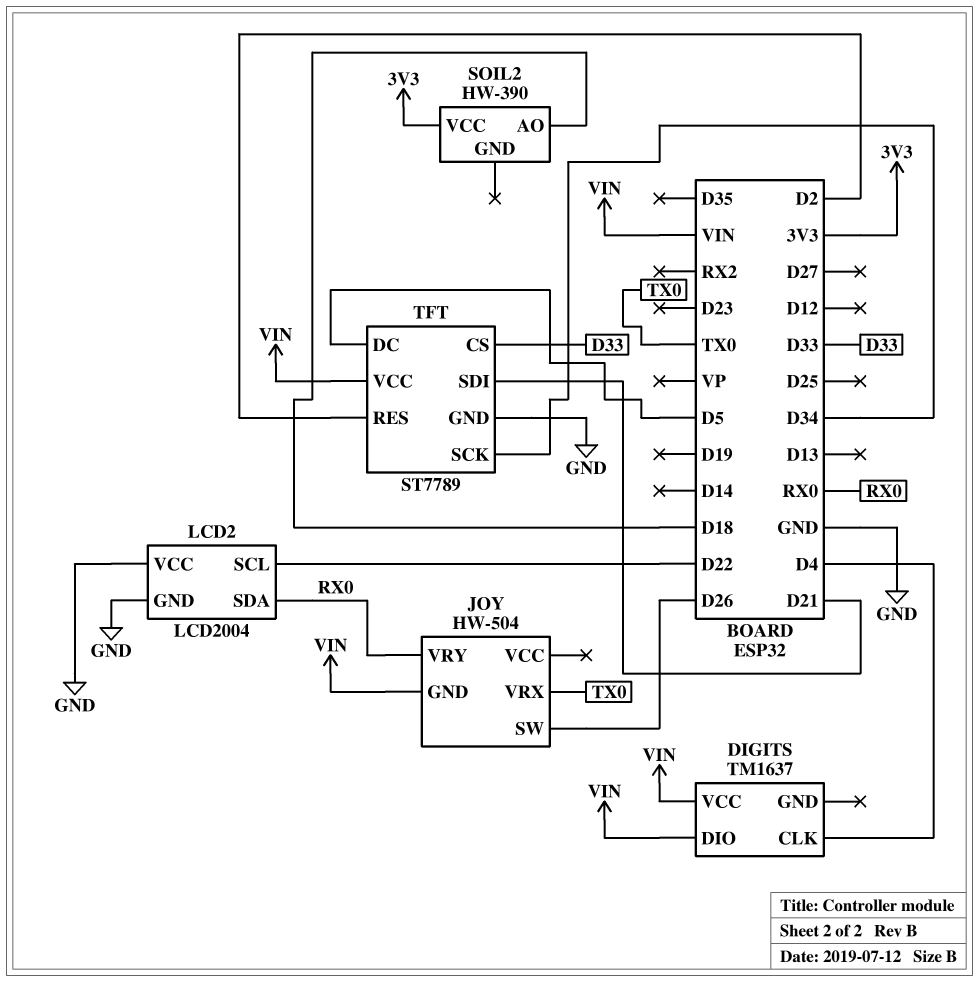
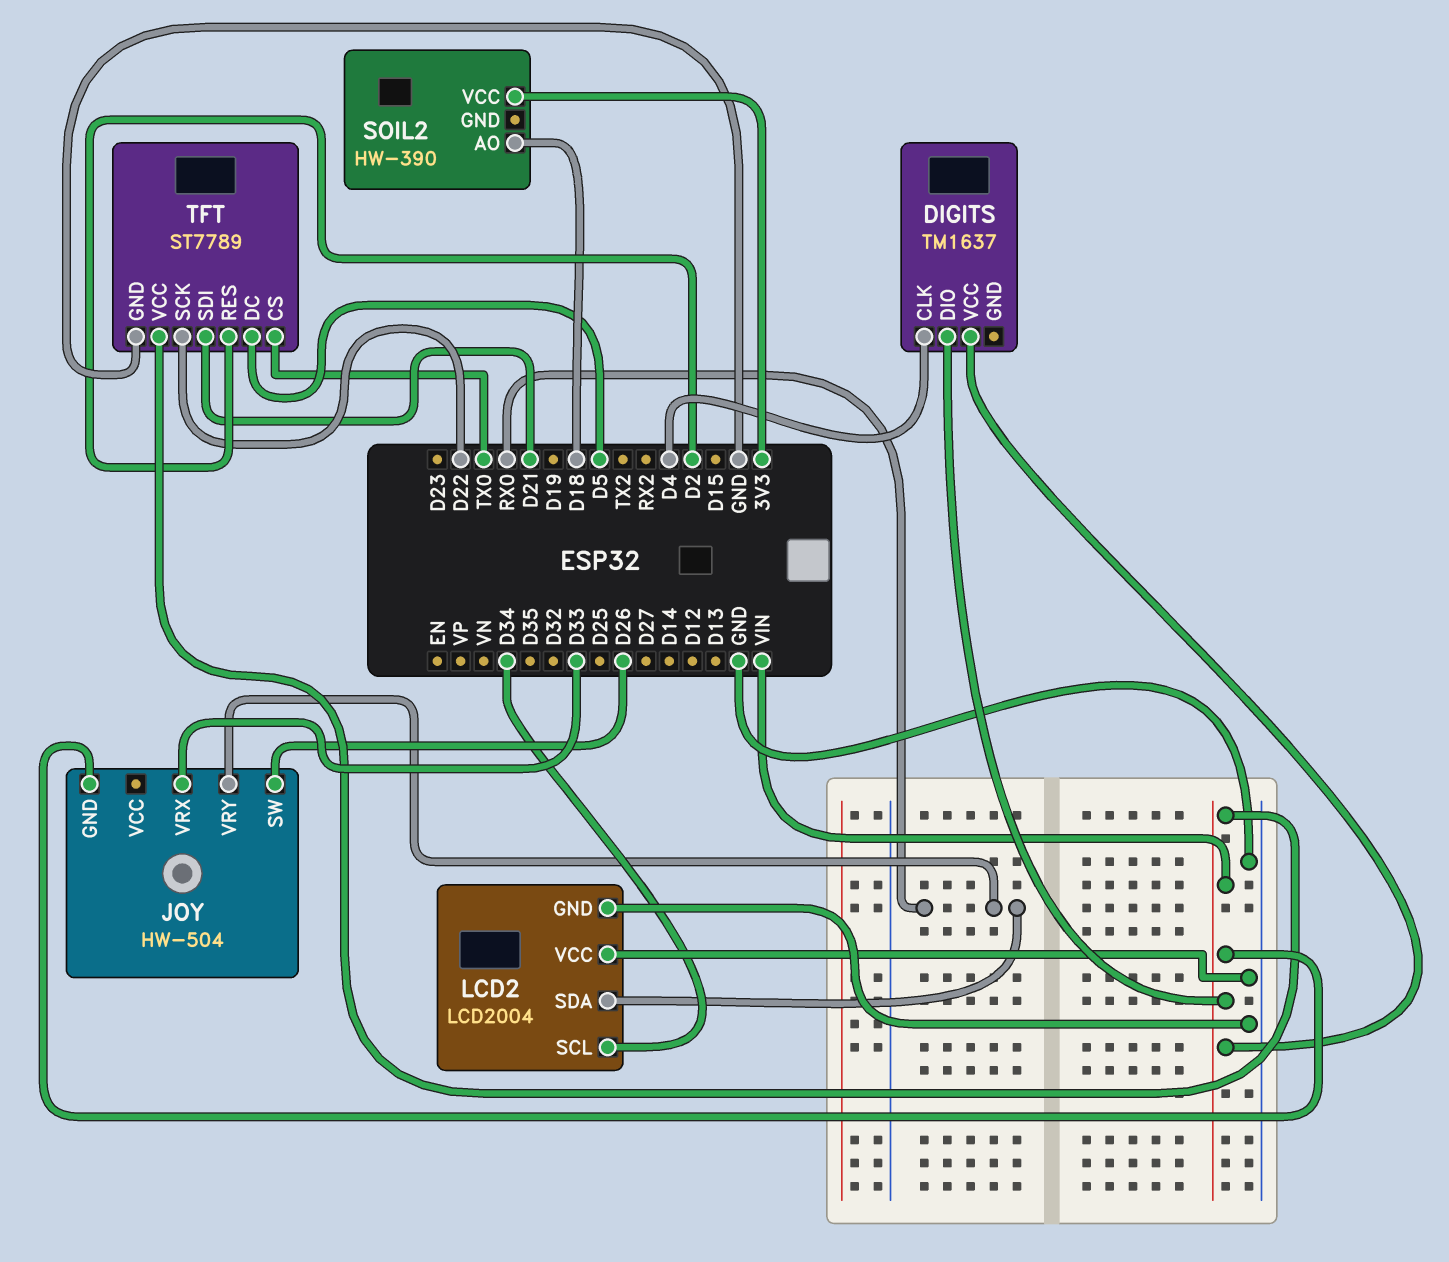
JOY pin VRX: TX0 -> D33
LCD2 pin SCL: D22 -> D34
TFT pin CS: D33 -> TX0
TFT pin SCK: D34 -> D22

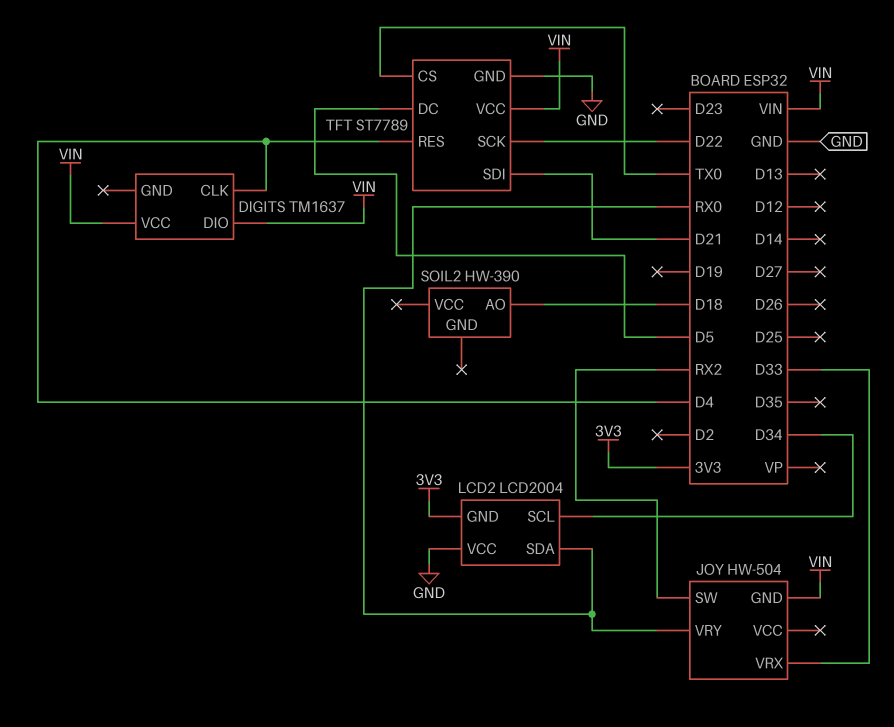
JOY pin SW: D26 -> RX2
LCD2 pin GND: GND -> 3V3
SOIL2 pin VCC: 3V3 -> none
TFT pin RES: D2 -> D4

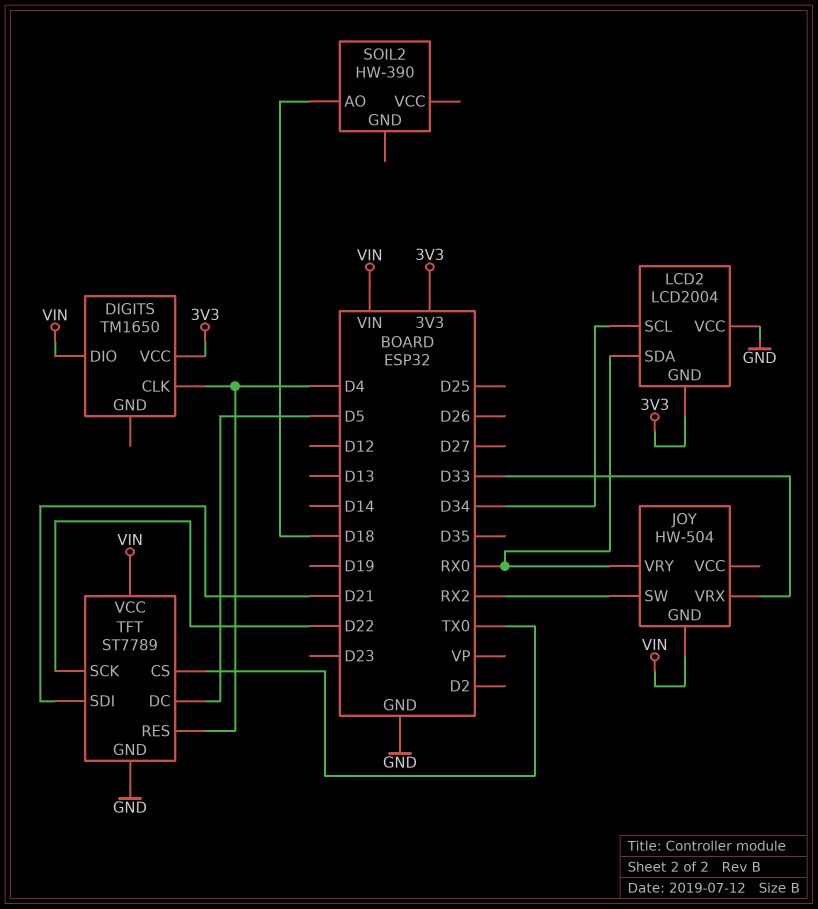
DIGITS: TM1637 -> TM1650
DIGITS pin VCC: VIN -> 3V3

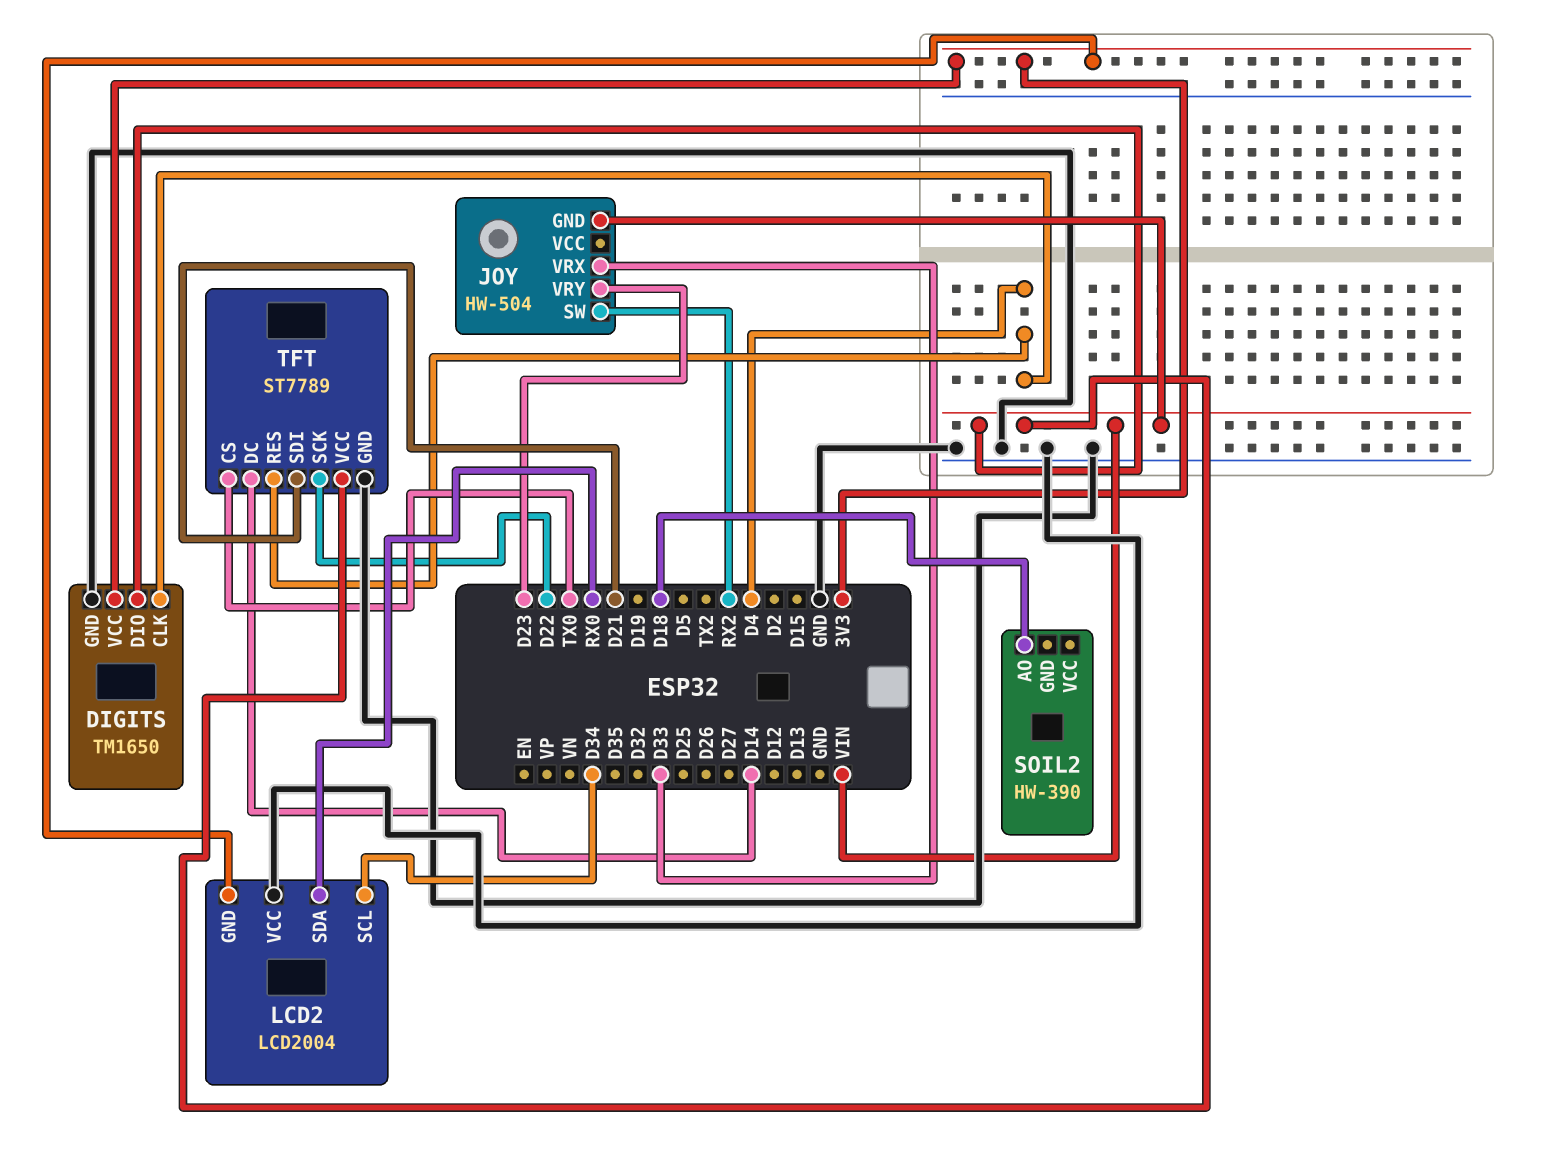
DIGITS pin GND: none -> GND
JOY pin VRY: RX0 -> D23
TFT pin DC: D5 -> D14

